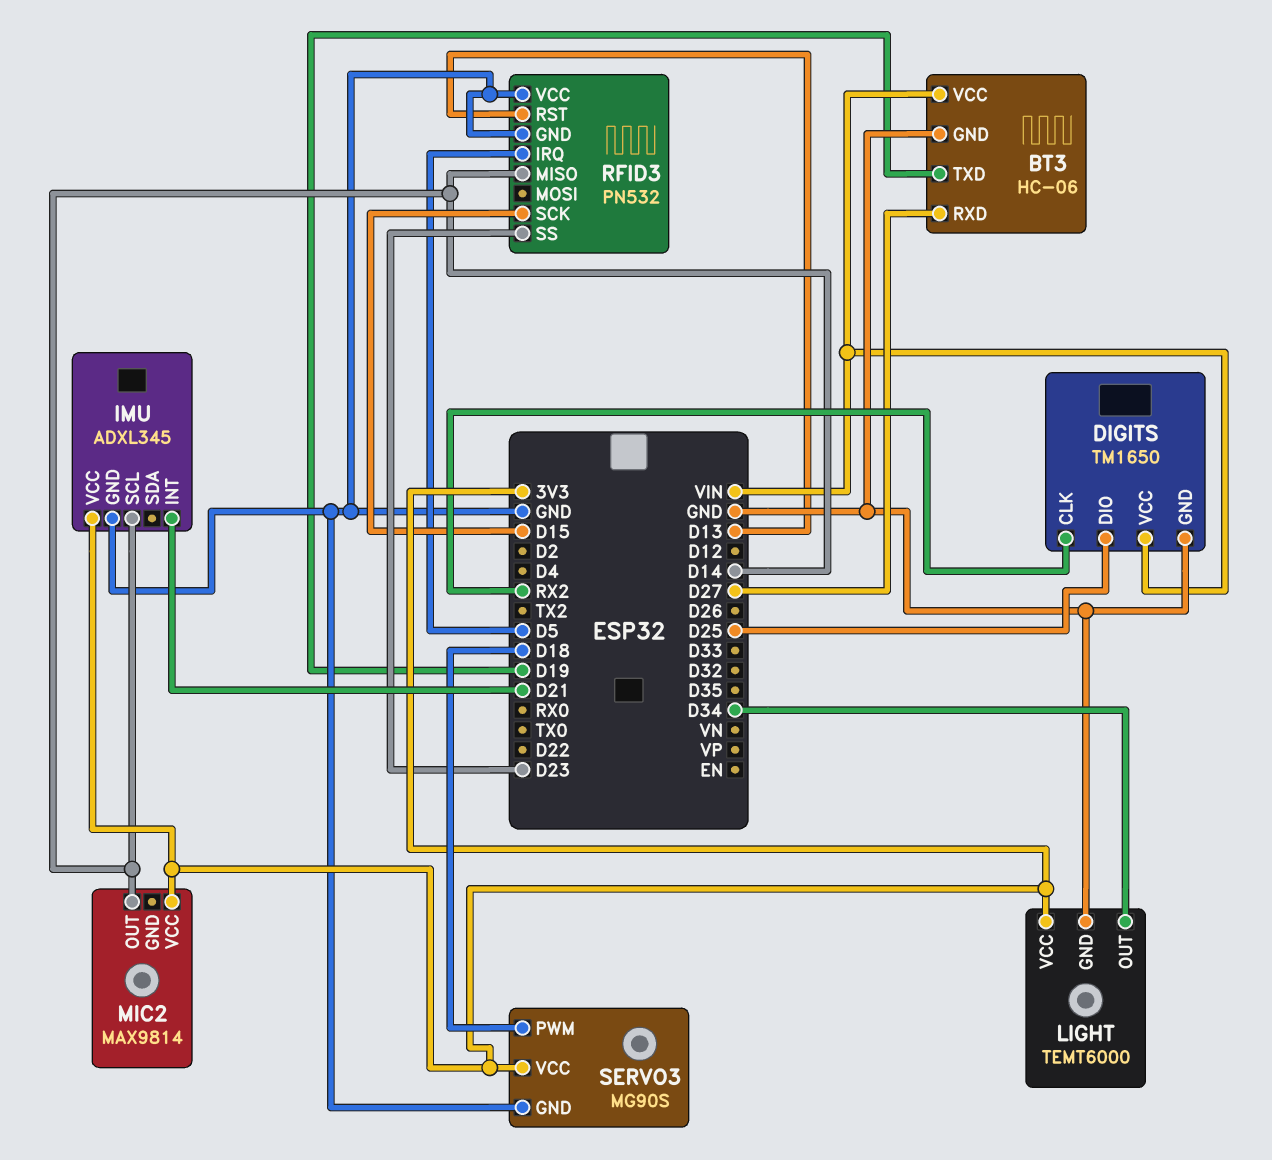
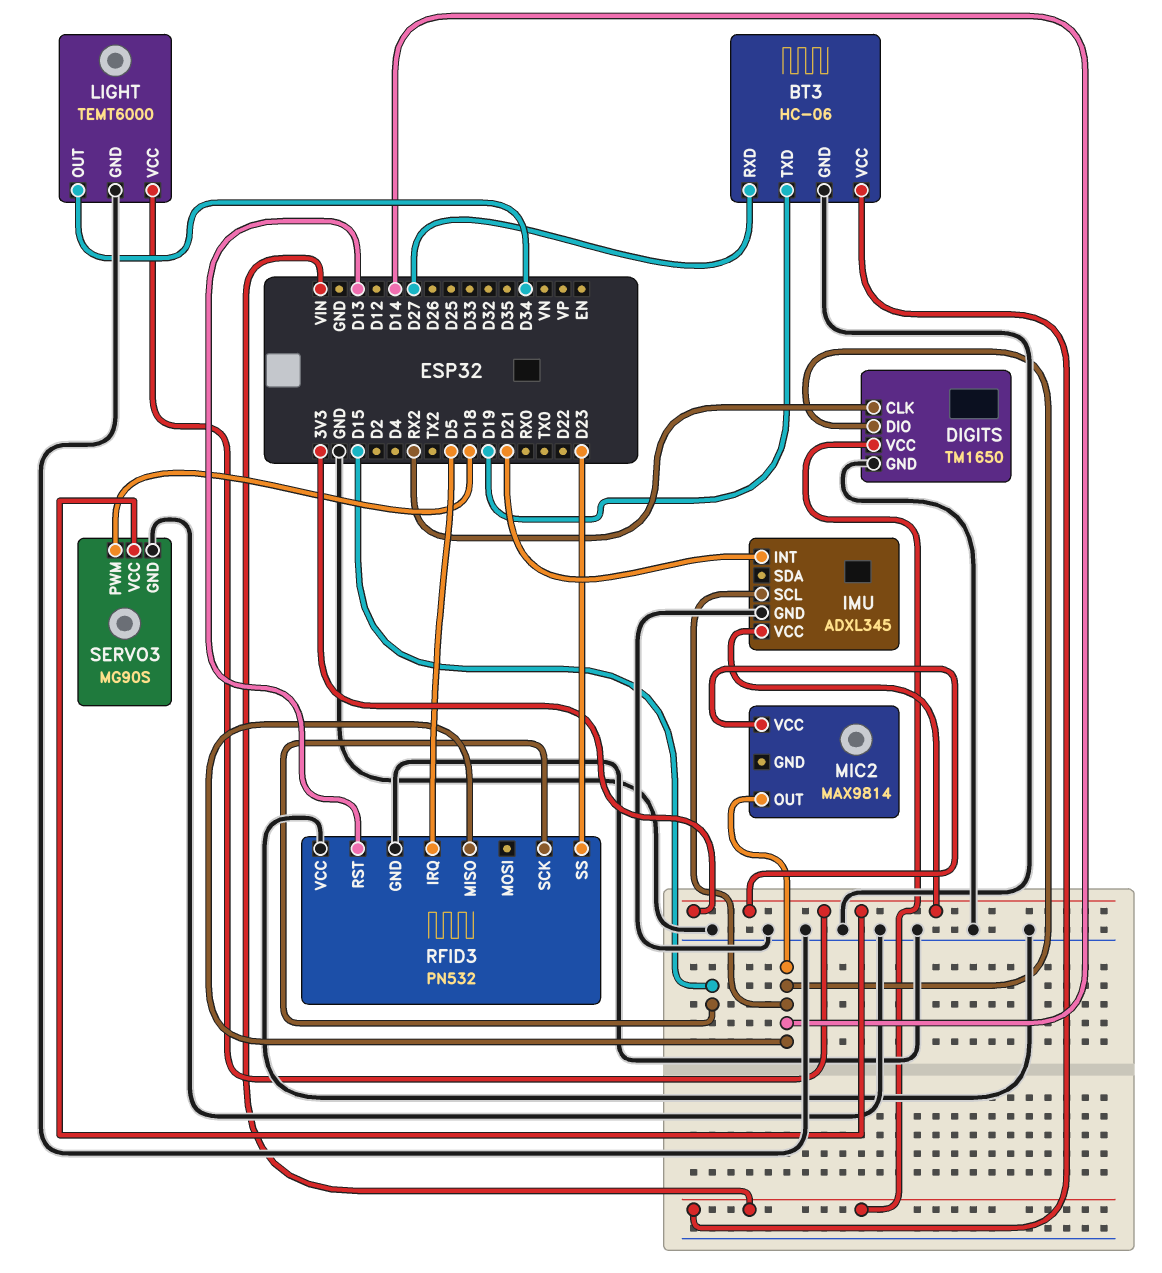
DIGITS pin DIO: D25 -> D14

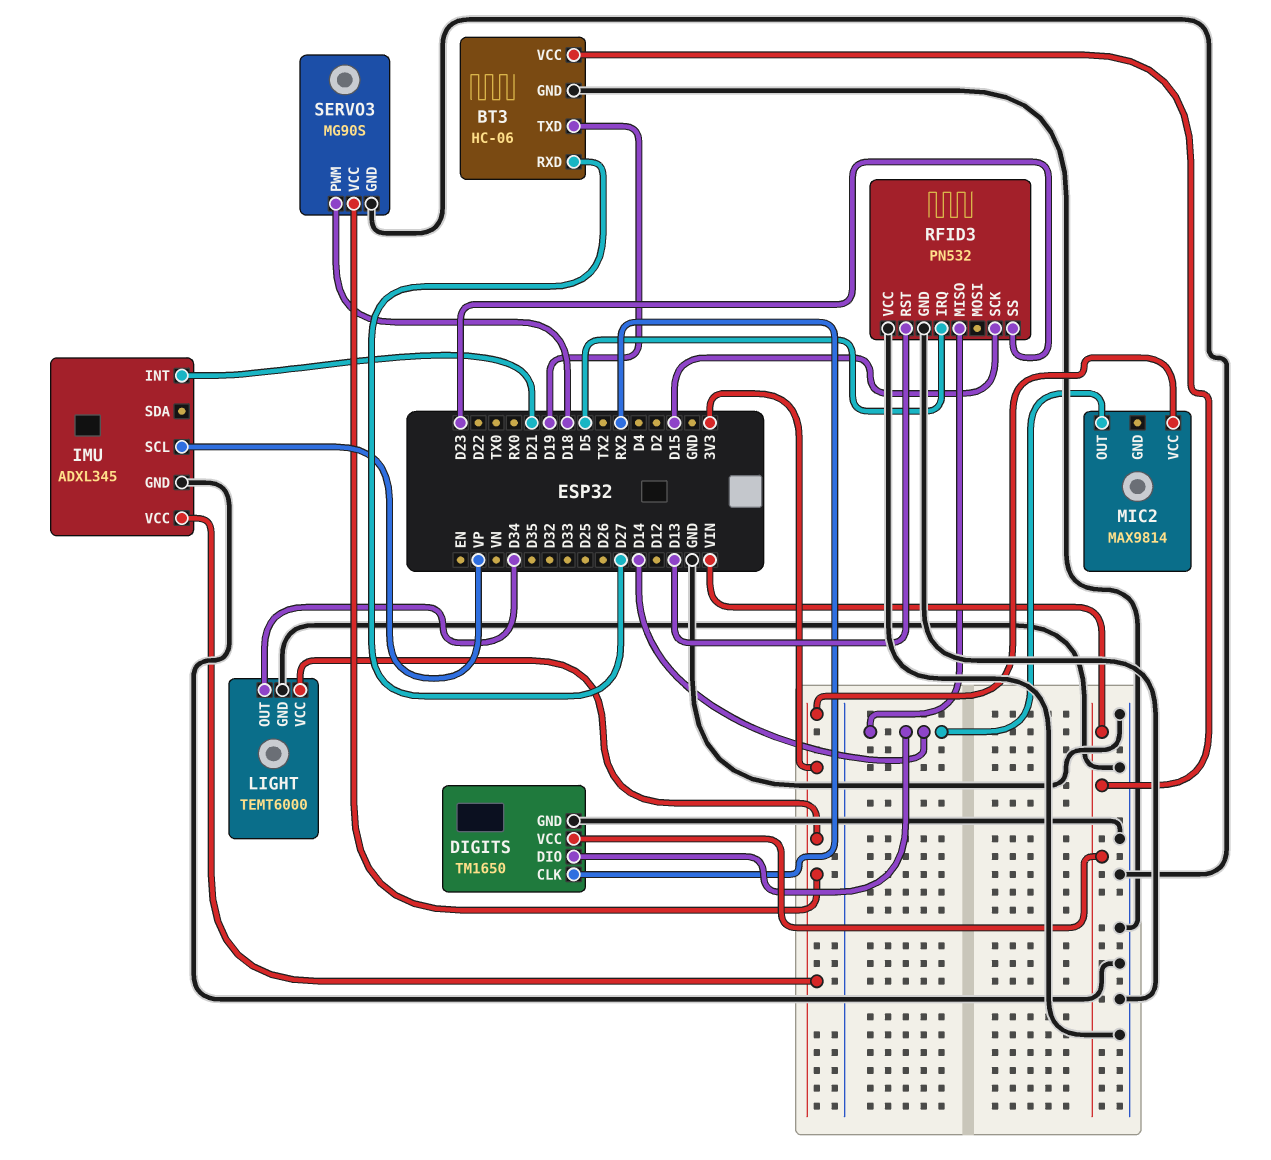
IMU pin SCL: D14 -> VP

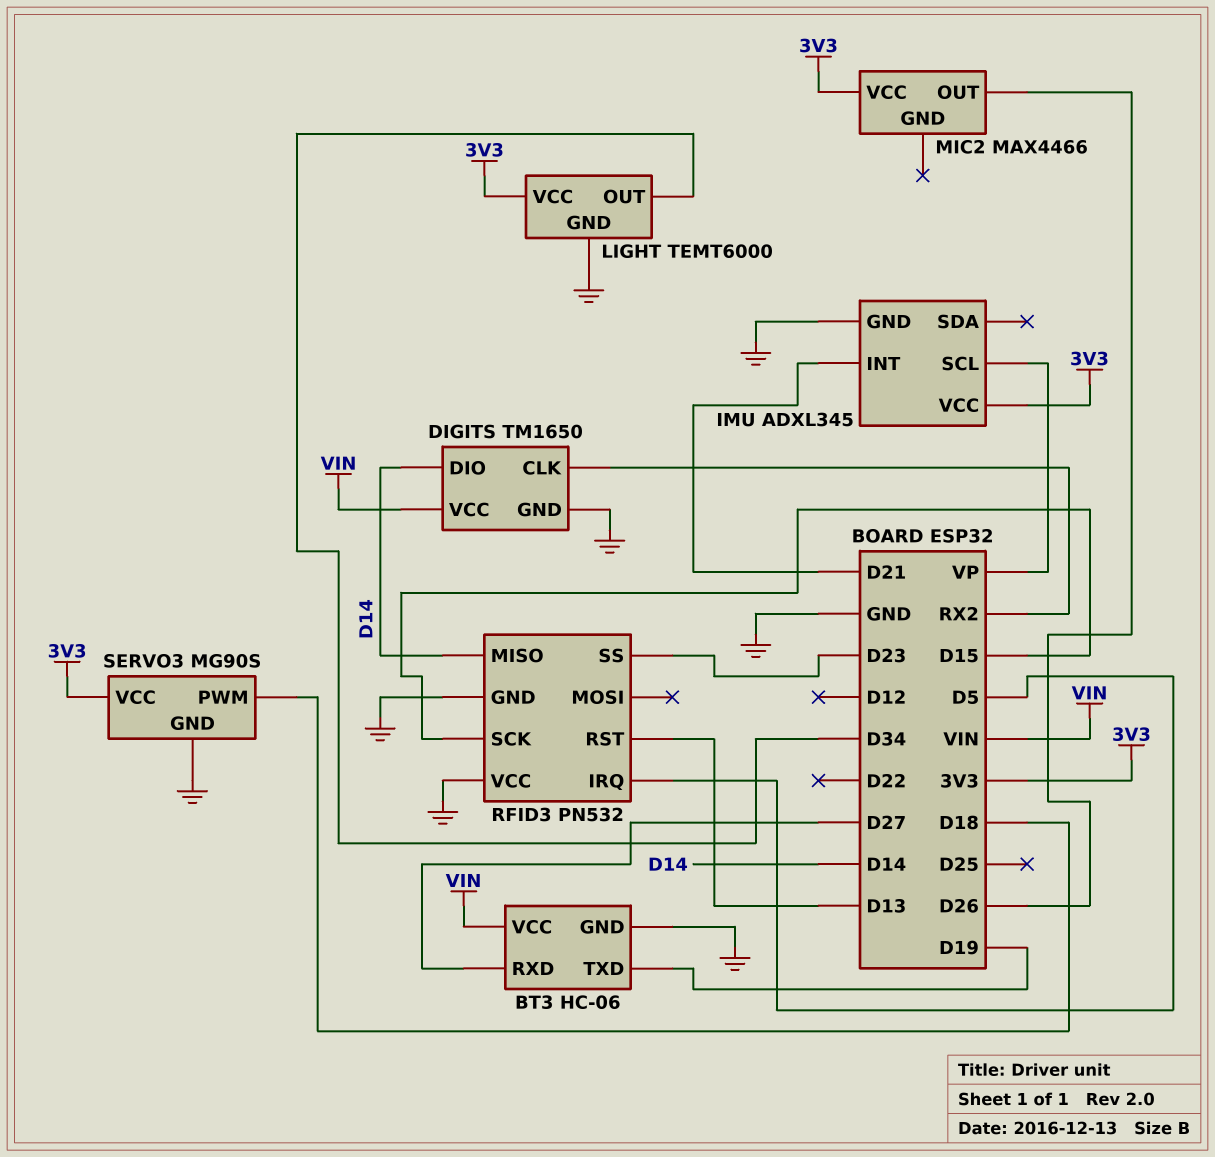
MIC2: MAX9814 -> MAX4466
MIC2 pin OUT: D14 -> D26

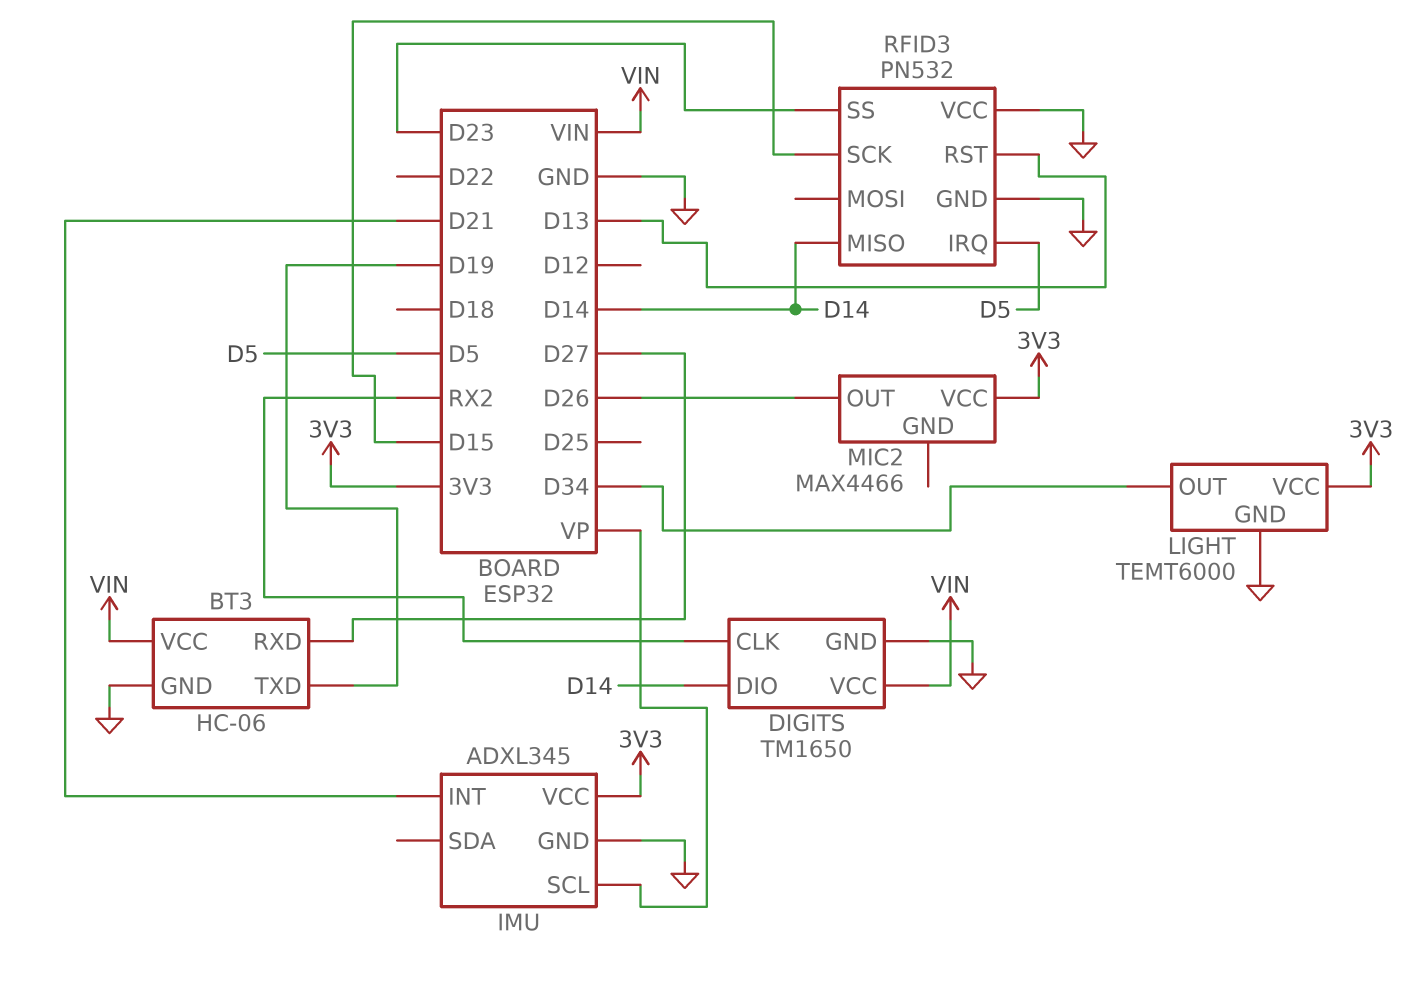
SERVO3: MG90S -> none
SERVO3 pin GND: GND -> none
SERVO3 pin PWM: D18 -> none
SERVO3 pin VCC: 3V3 -> none

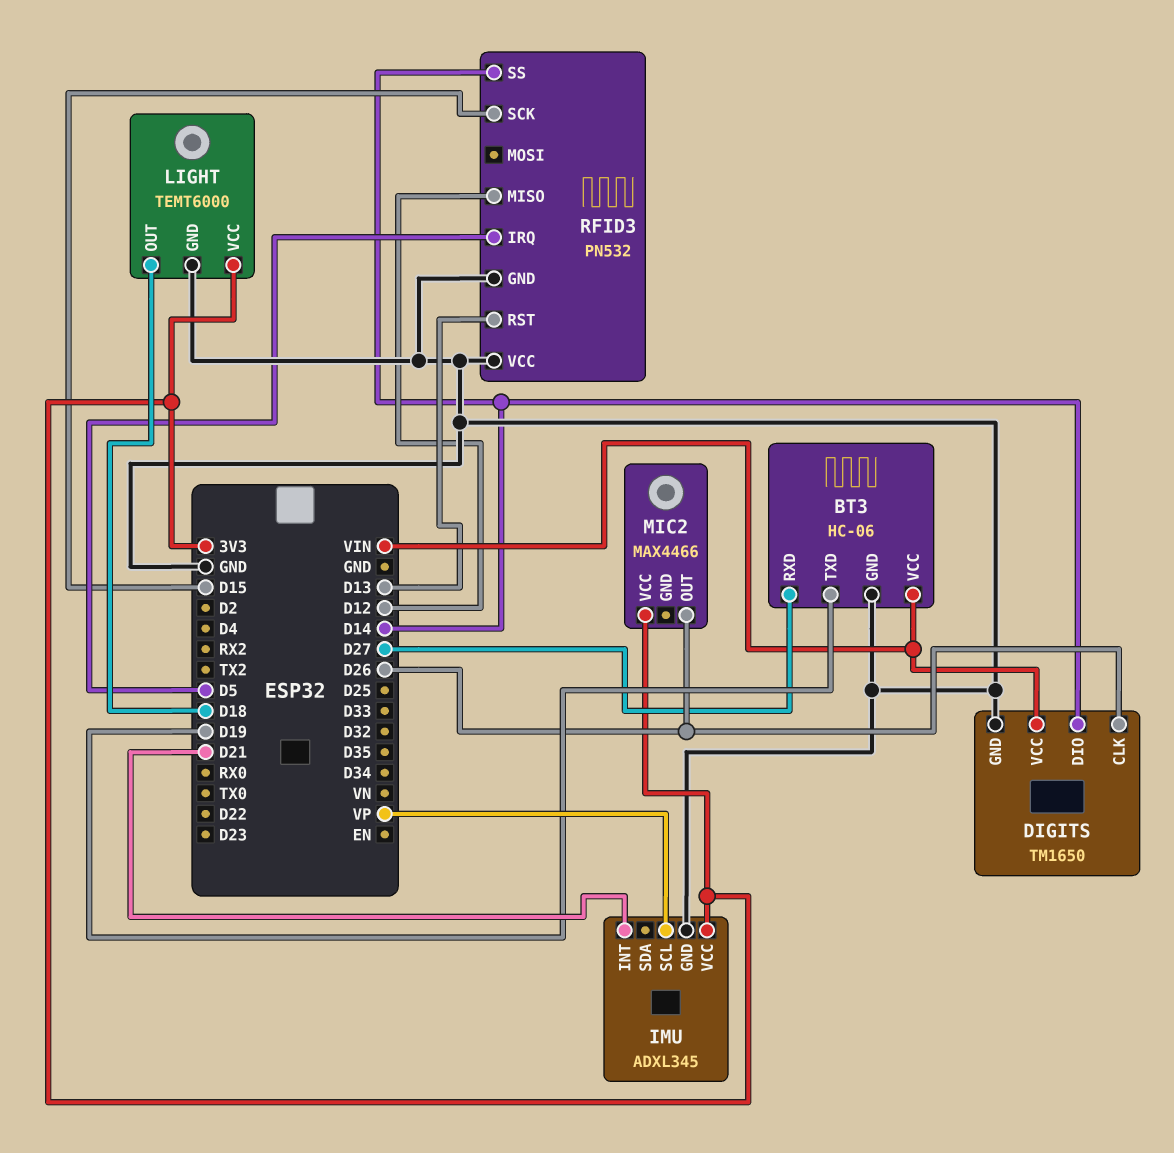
DIGITS pin CLK: RX2 -> D26
LIGHT pin OUT: D34 -> D18
RFID3 pin MISO: D14 -> D12
RFID3 pin SS: D23 -> D14

